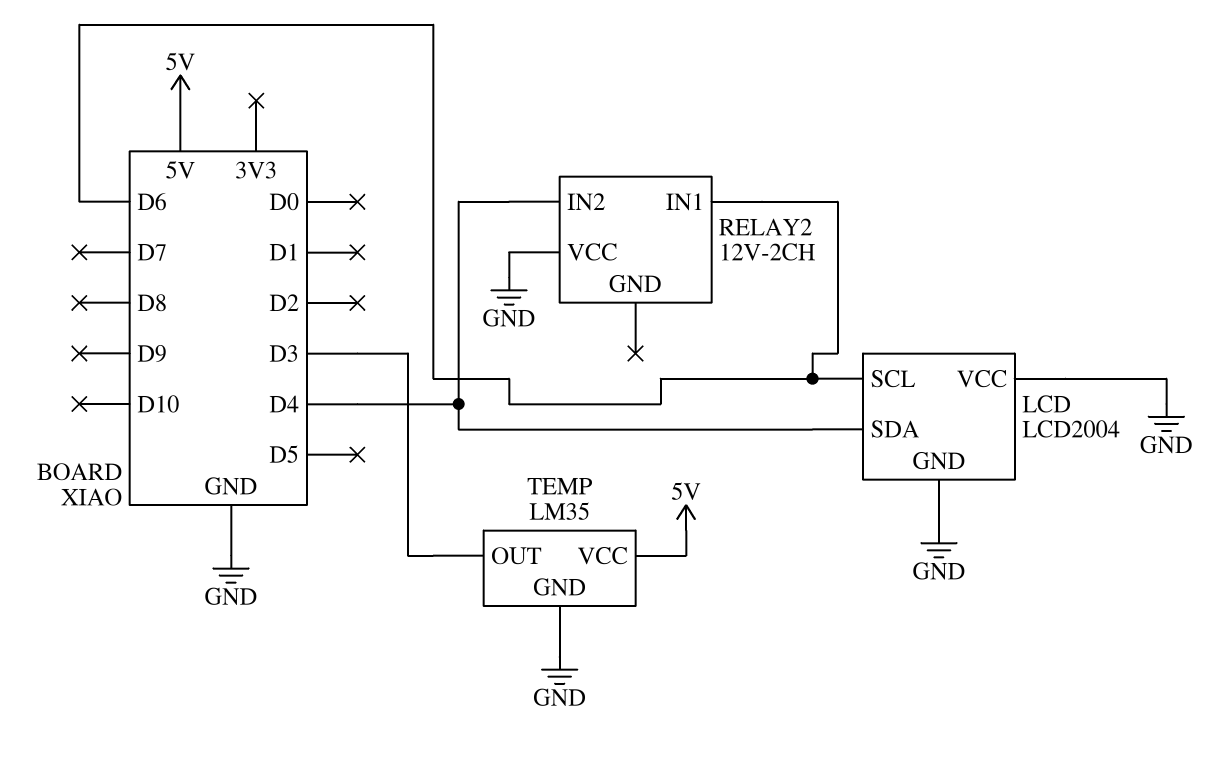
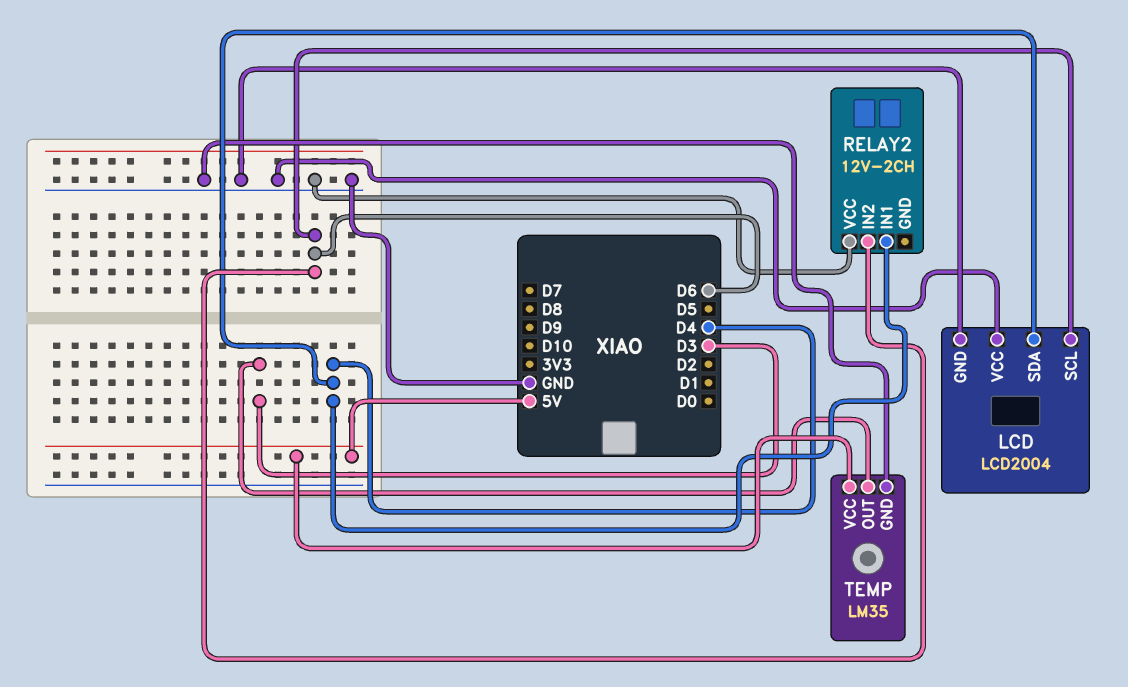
RELAY2 pin IN1: D6 -> D4
RELAY2 pin IN2: D4 -> D6

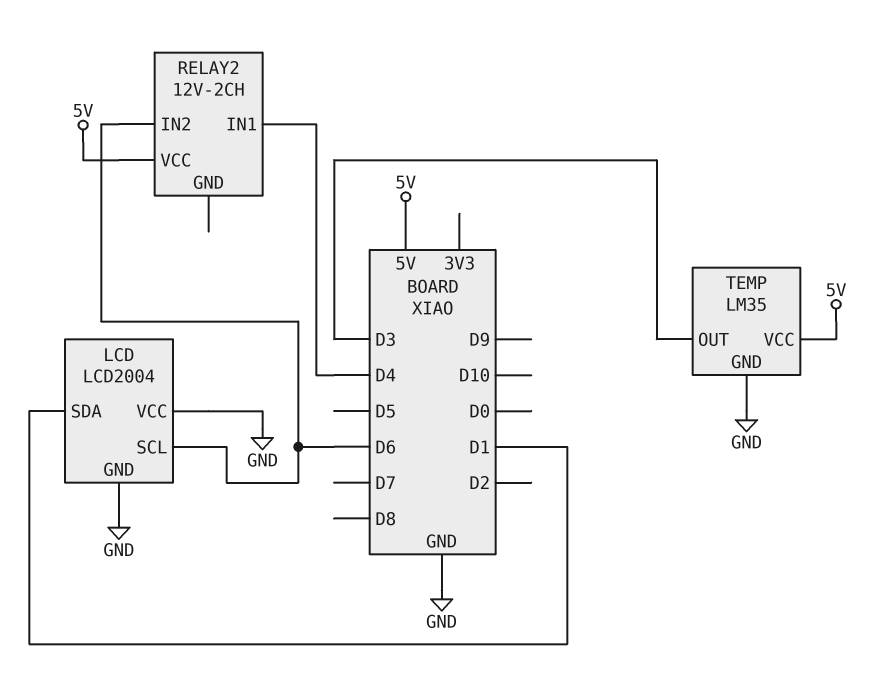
LCD pin SDA: D4 -> D1
RELAY2 pin VCC: GND -> 5V

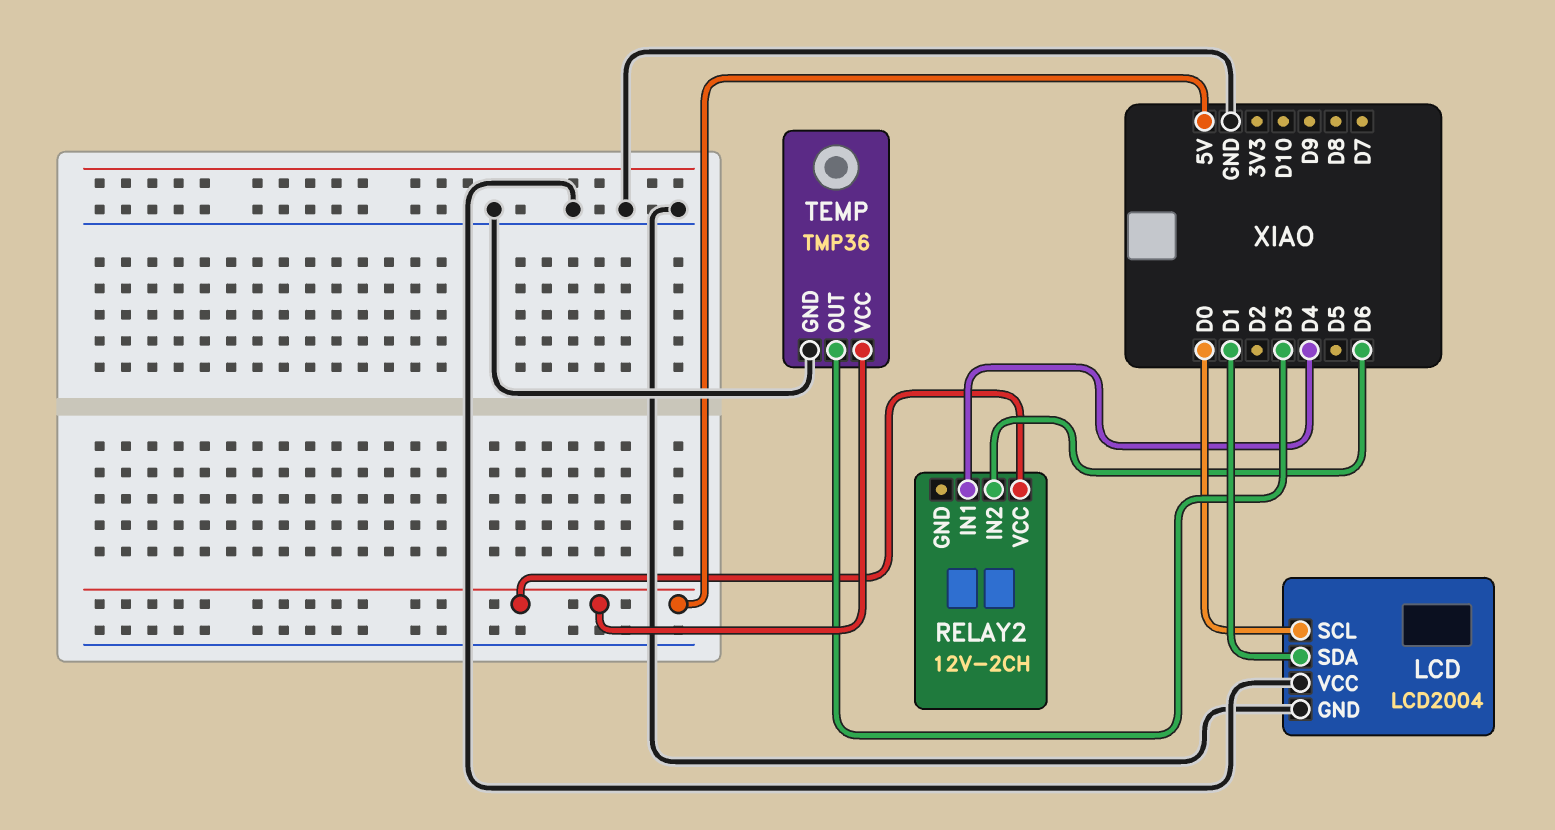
LCD pin SCL: D6 -> D0
TEMP: LM35 -> TMP36

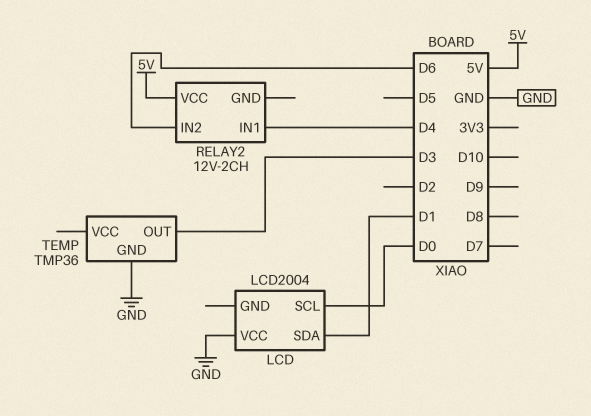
LCD pin GND: GND -> none
TEMP pin VCC: 5V -> none

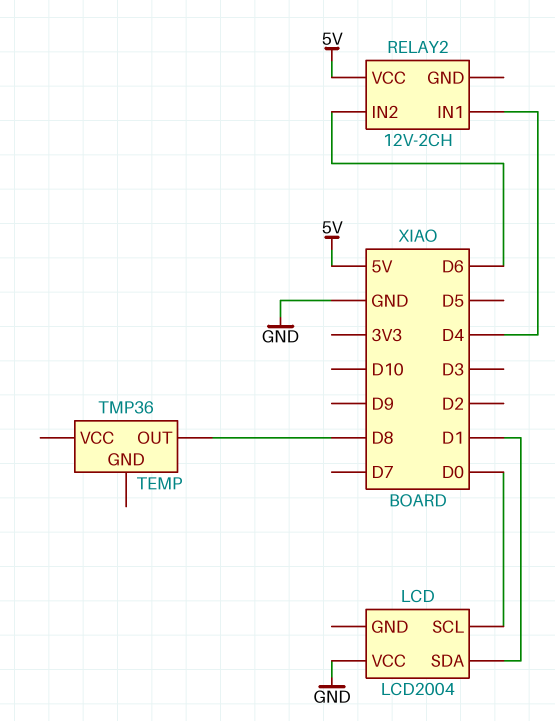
TEMP pin GND: GND -> none
TEMP pin OUT: D3 -> D8

